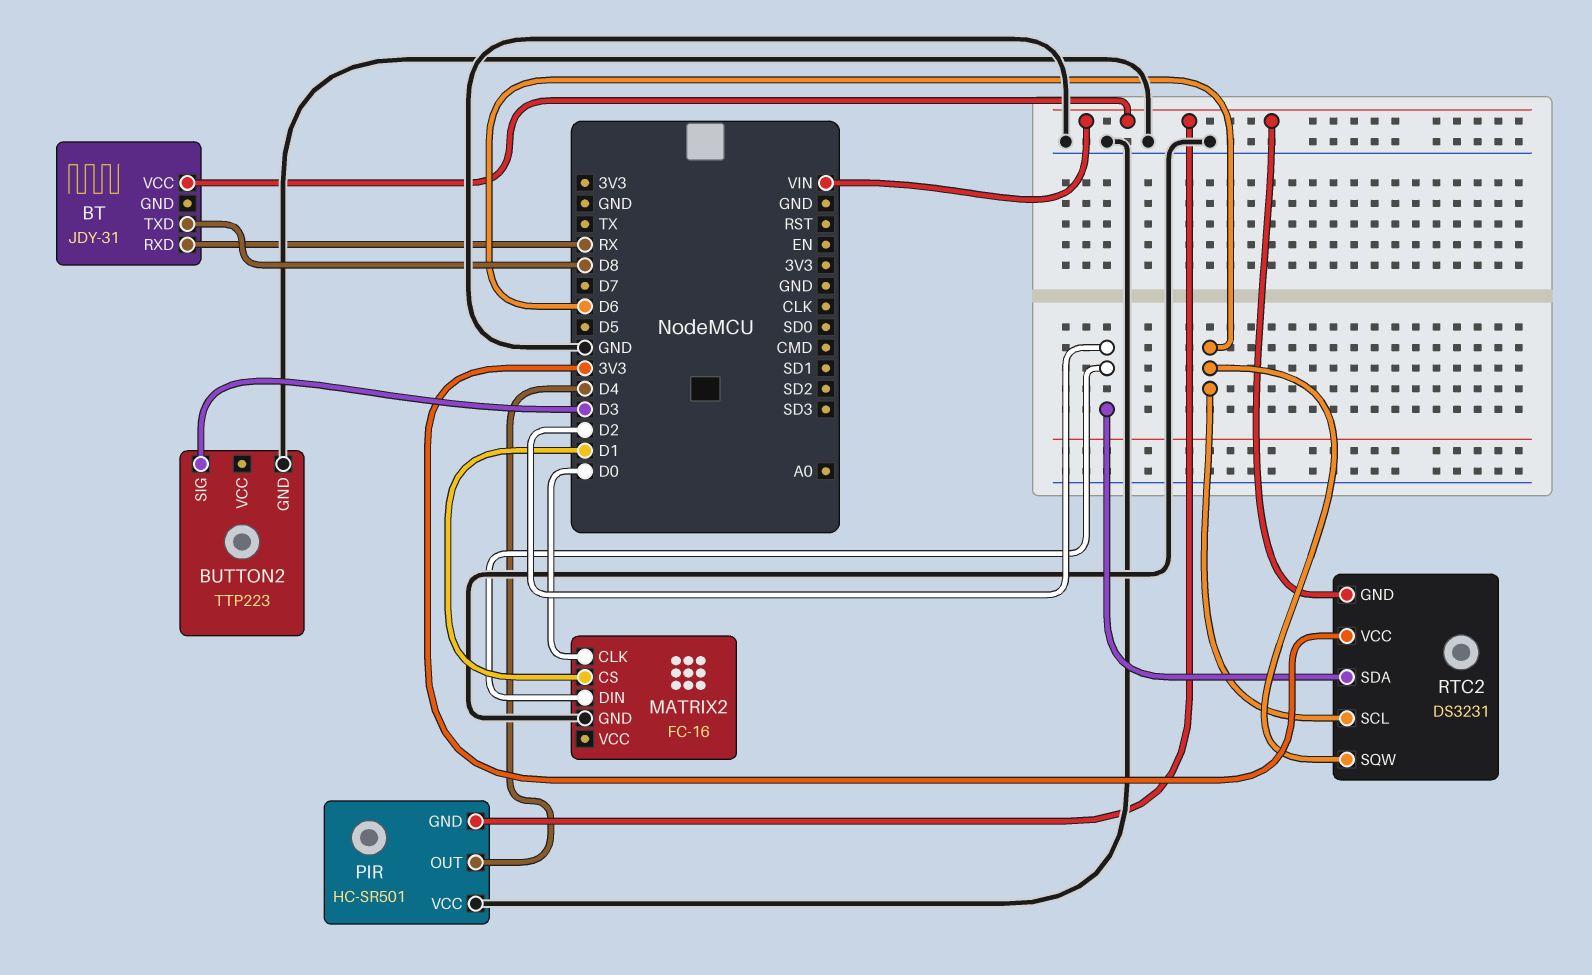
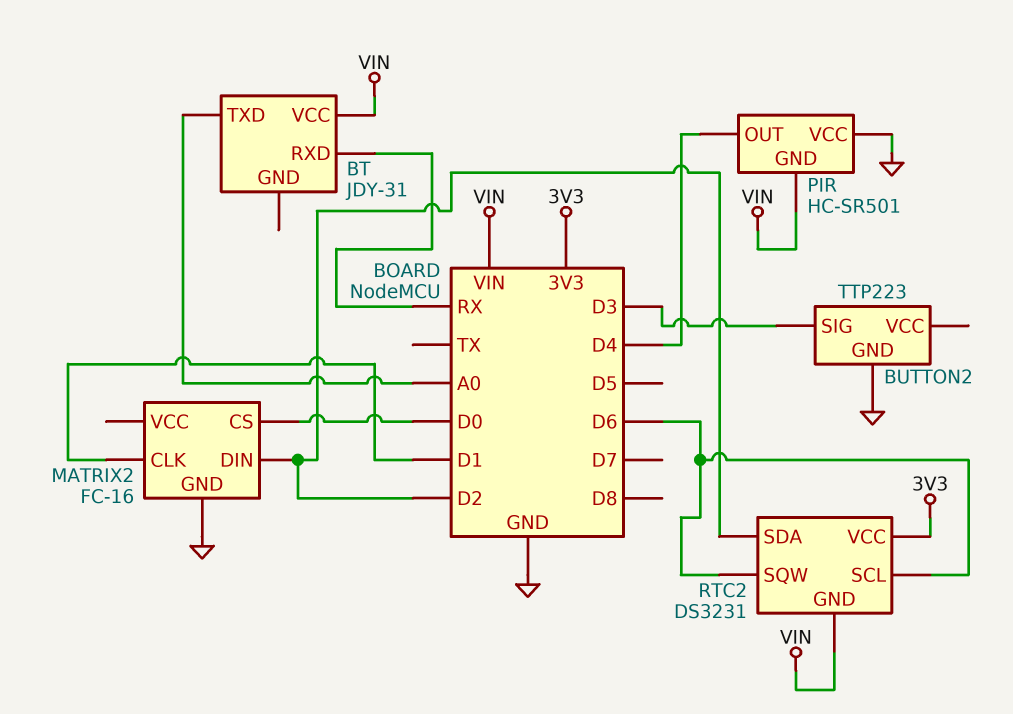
BT pin TXD: D8 -> A0
MATRIX2 pin CLK: D0 -> D1
MATRIX2 pin CS: D1 -> D0

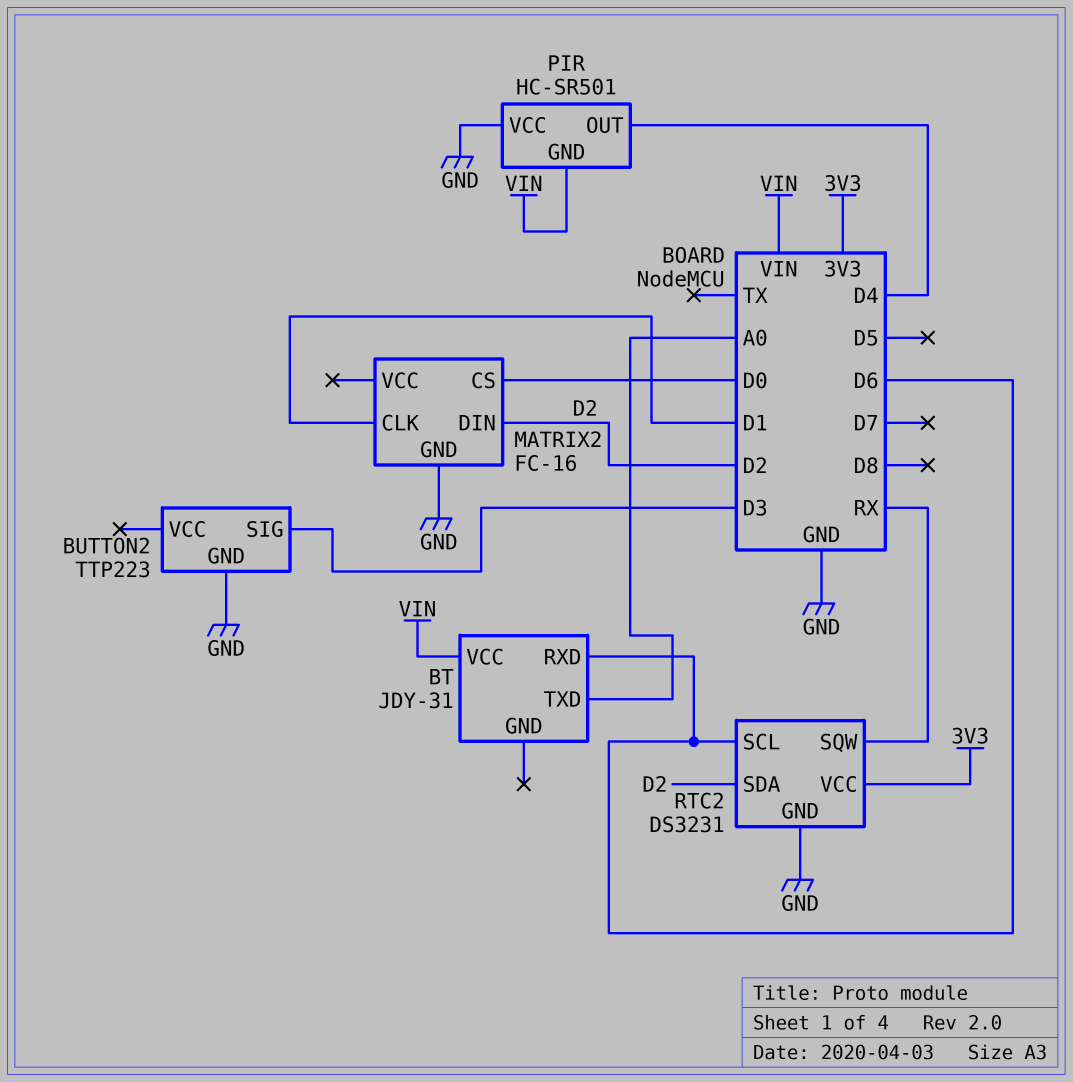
BT pin RXD: RX -> D6
RTC2 pin GND: VIN -> GND
RTC2 pin SQW: D6 -> RX

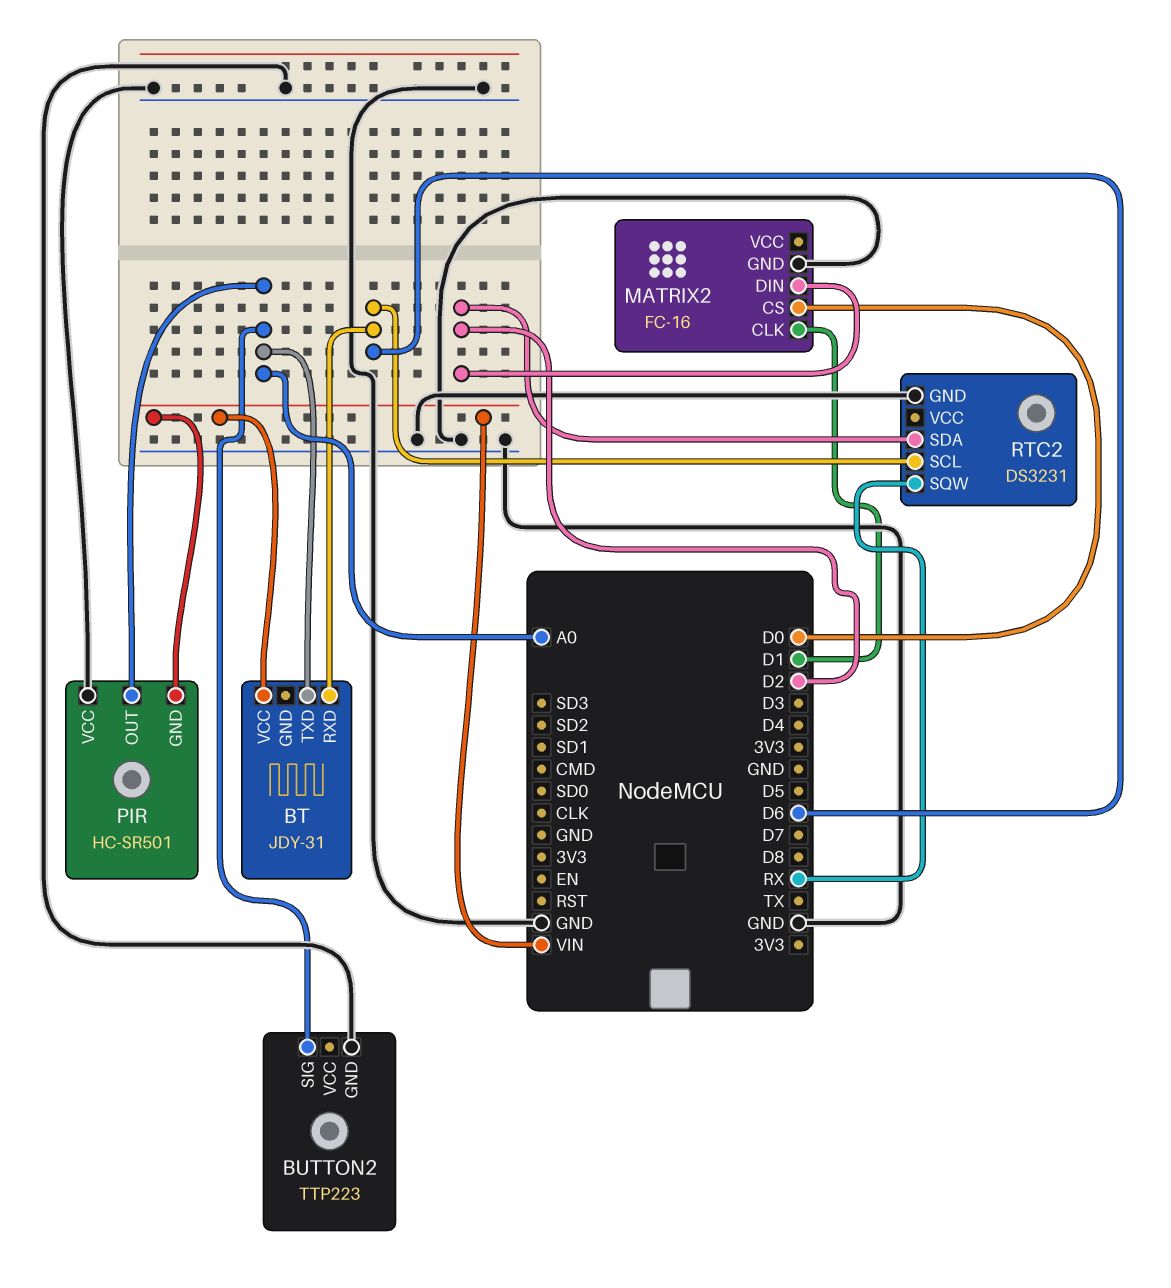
BUTTON2 pin SIG: D3 -> A0
PIR pin OUT: D4 -> A0
RTC2 pin VCC: 3V3 -> none

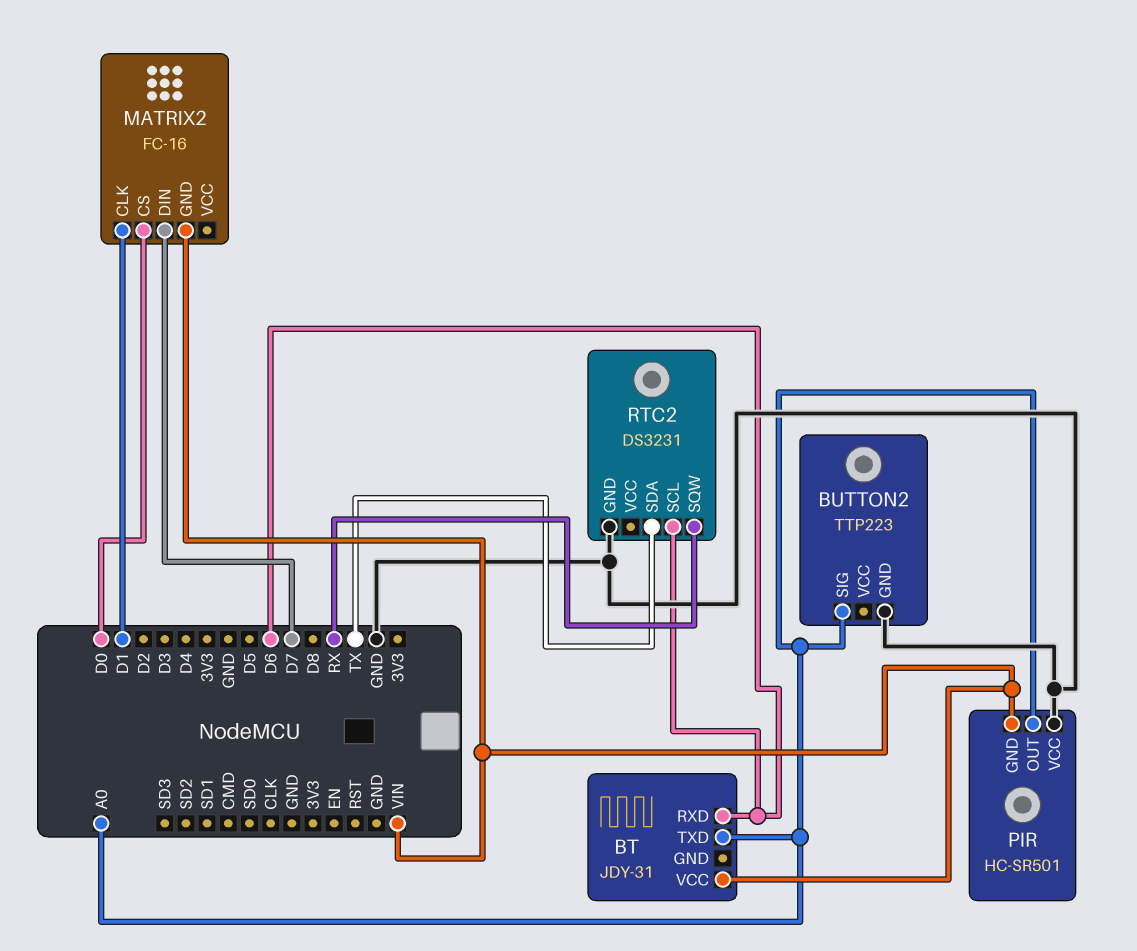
MATRIX2 pin DIN: D2 -> D7
MATRIX2 pin GND: GND -> VIN
RTC2 pin SDA: D2 -> TX

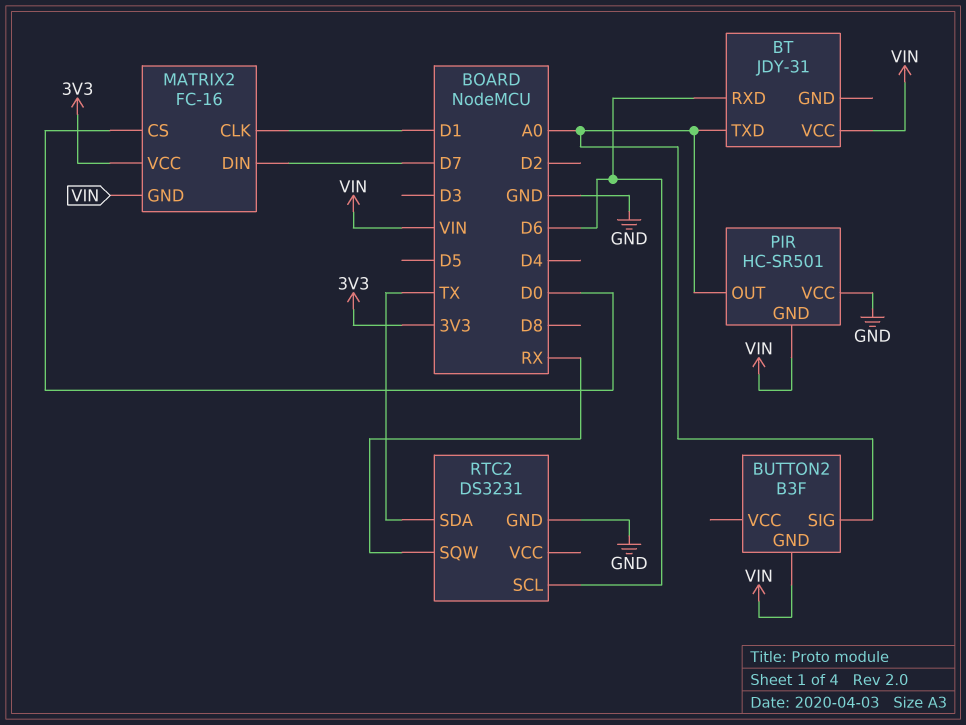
BUTTON2: TTP223 -> B3F
BUTTON2 pin GND: GND -> VIN
MATRIX2 pin VCC: none -> 3V3

